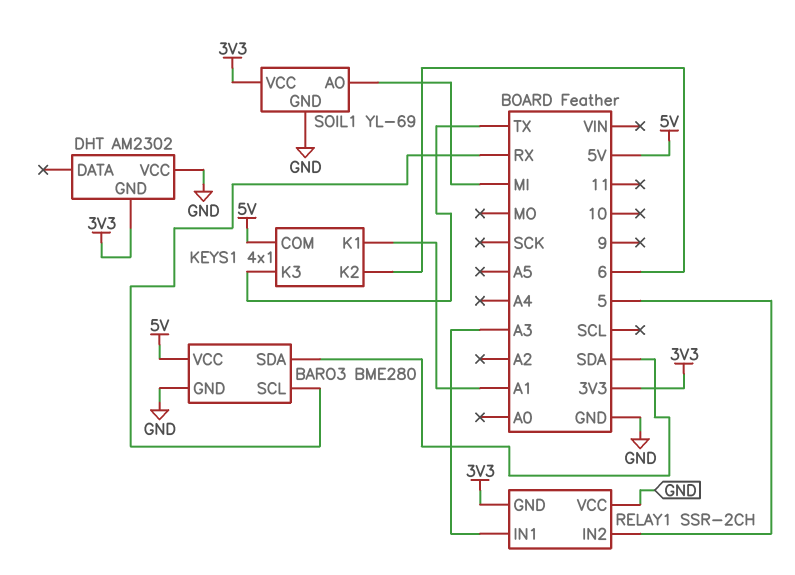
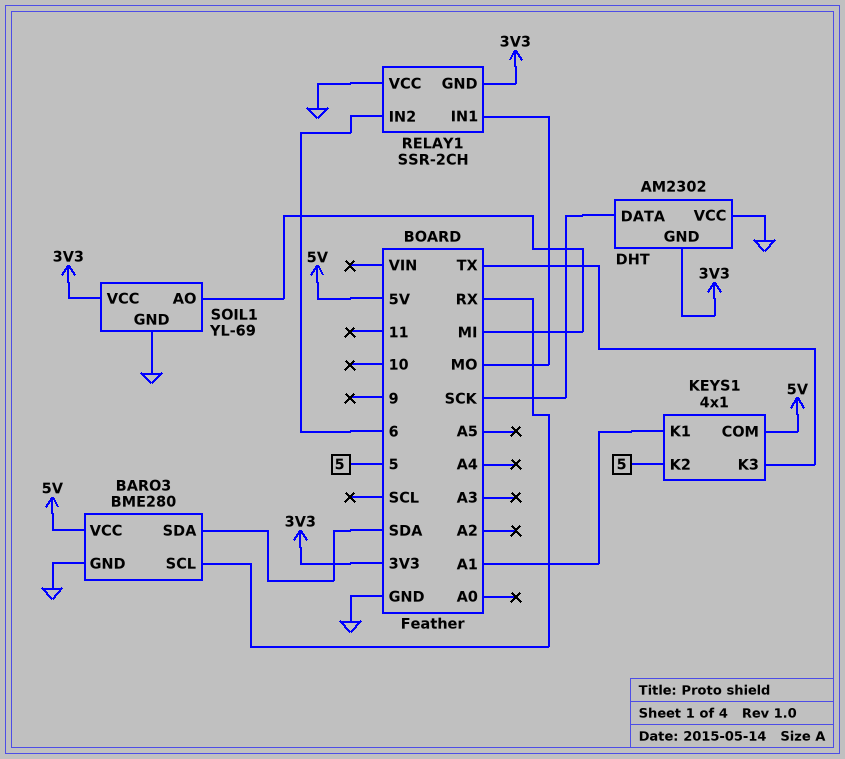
DHT pin DATA: none -> SCK
KEYS1 pin K2: 6 -> 5
RELAY1 pin IN1: A3 -> MO
RELAY1 pin IN2: 5 -> 6

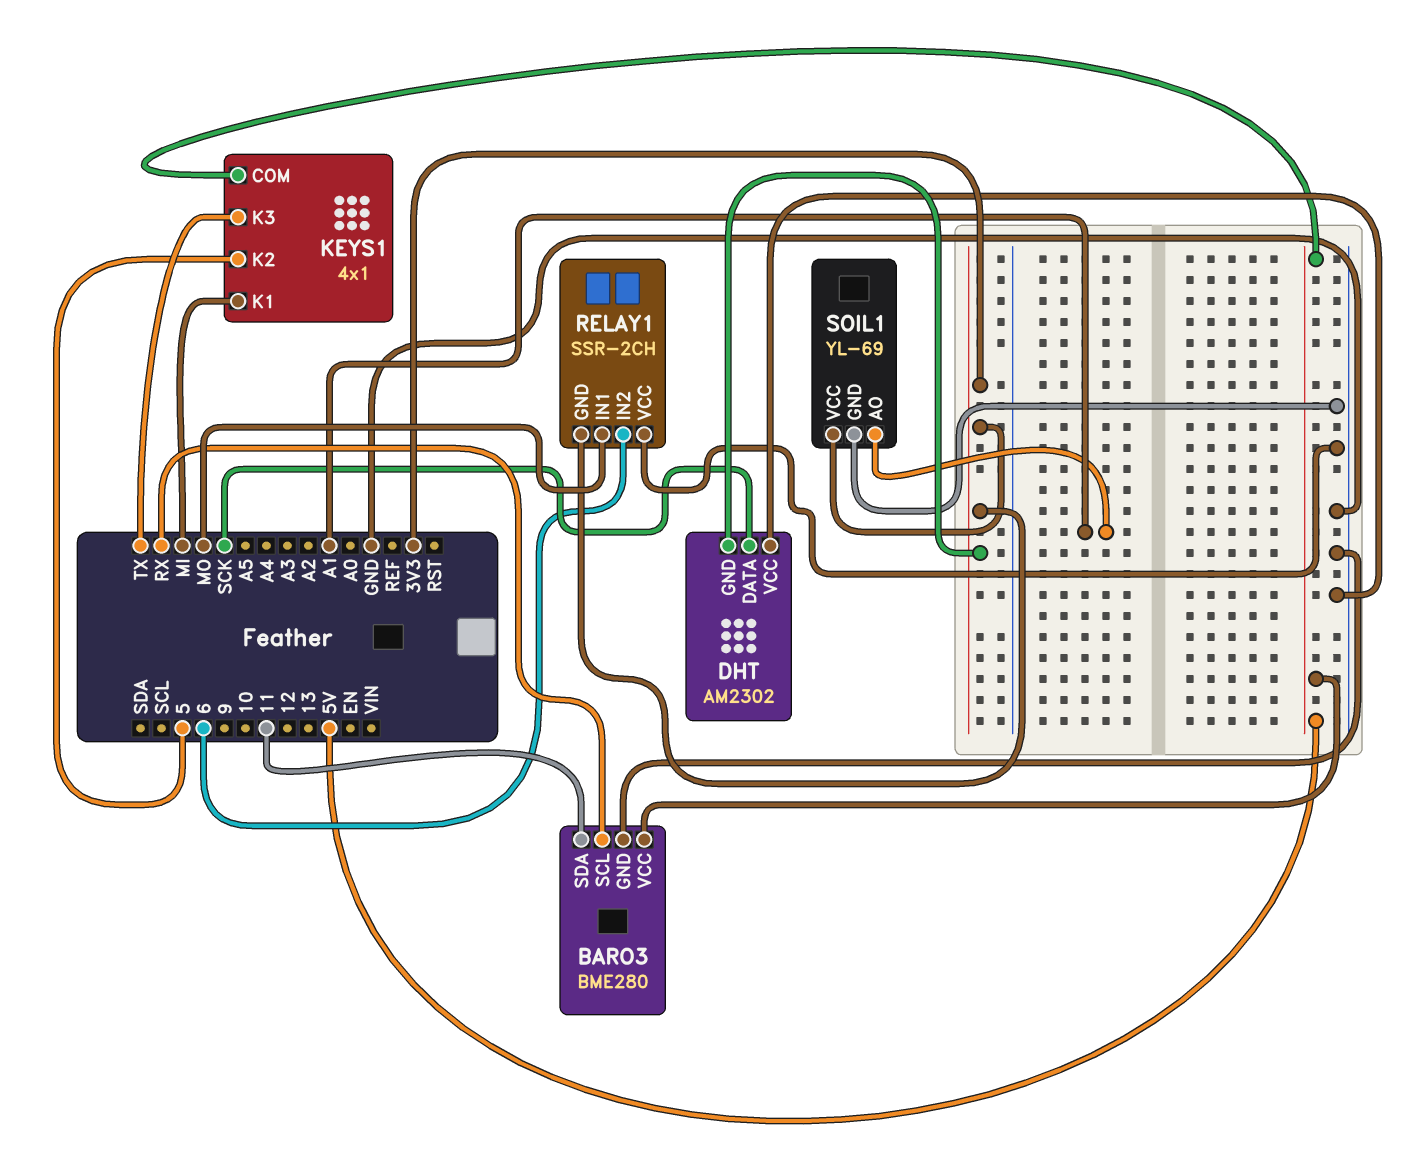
BARO3 pin SDA: SDA -> 11
KEYS1 pin K1: A1 -> MI
SOIL1 pin AO: MI -> A1

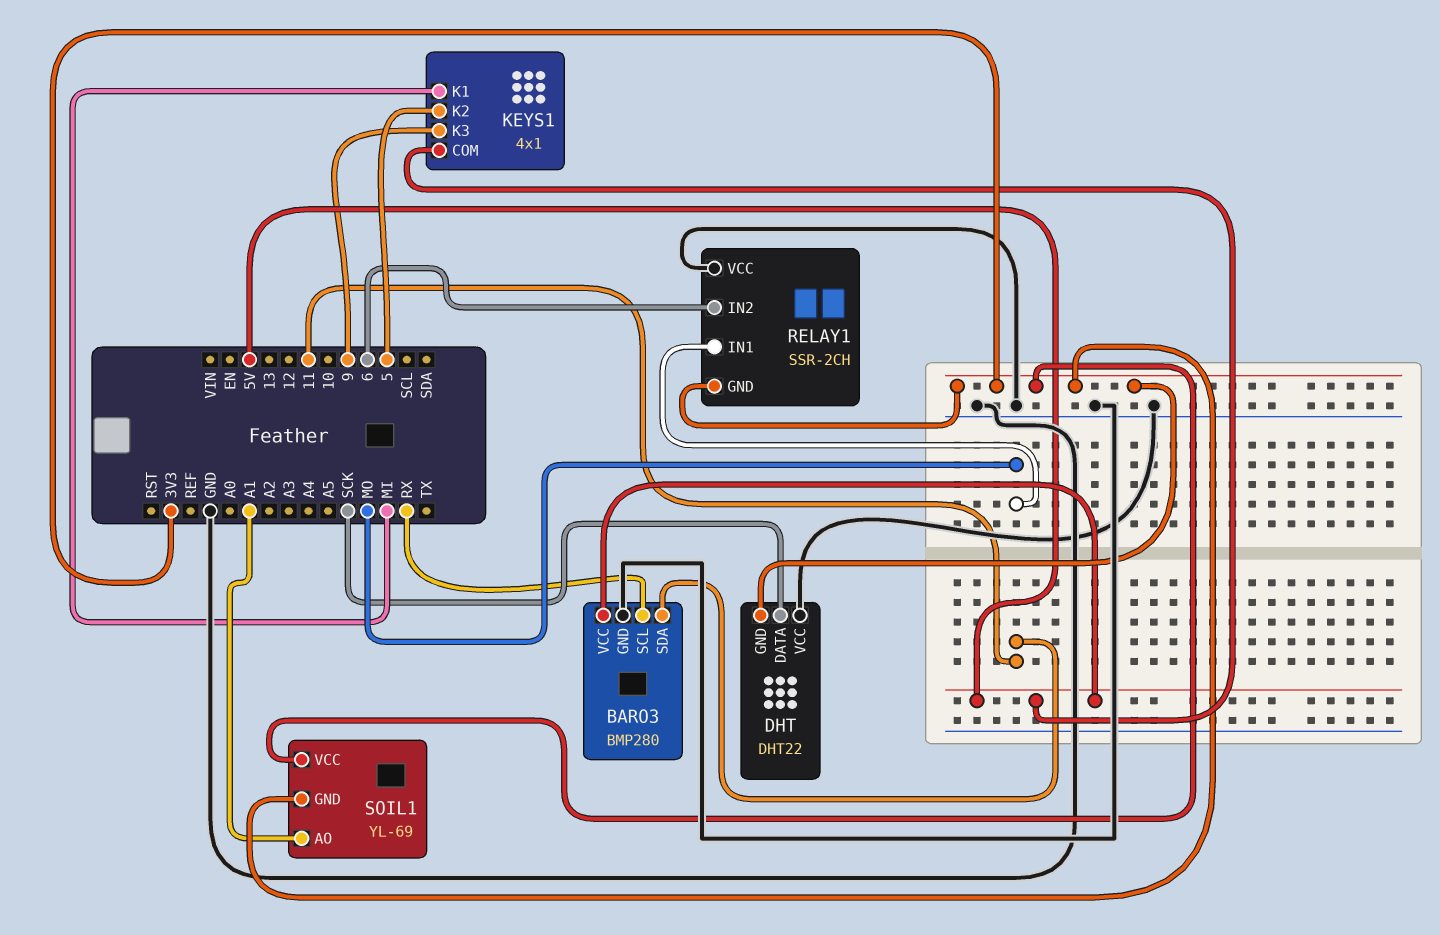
BARO3: BME280 -> BMP280
DHT: AM2302 -> DHT22
KEYS1 pin K3: TX -> 9
SOIL1 pin GND: GND -> 3V3

